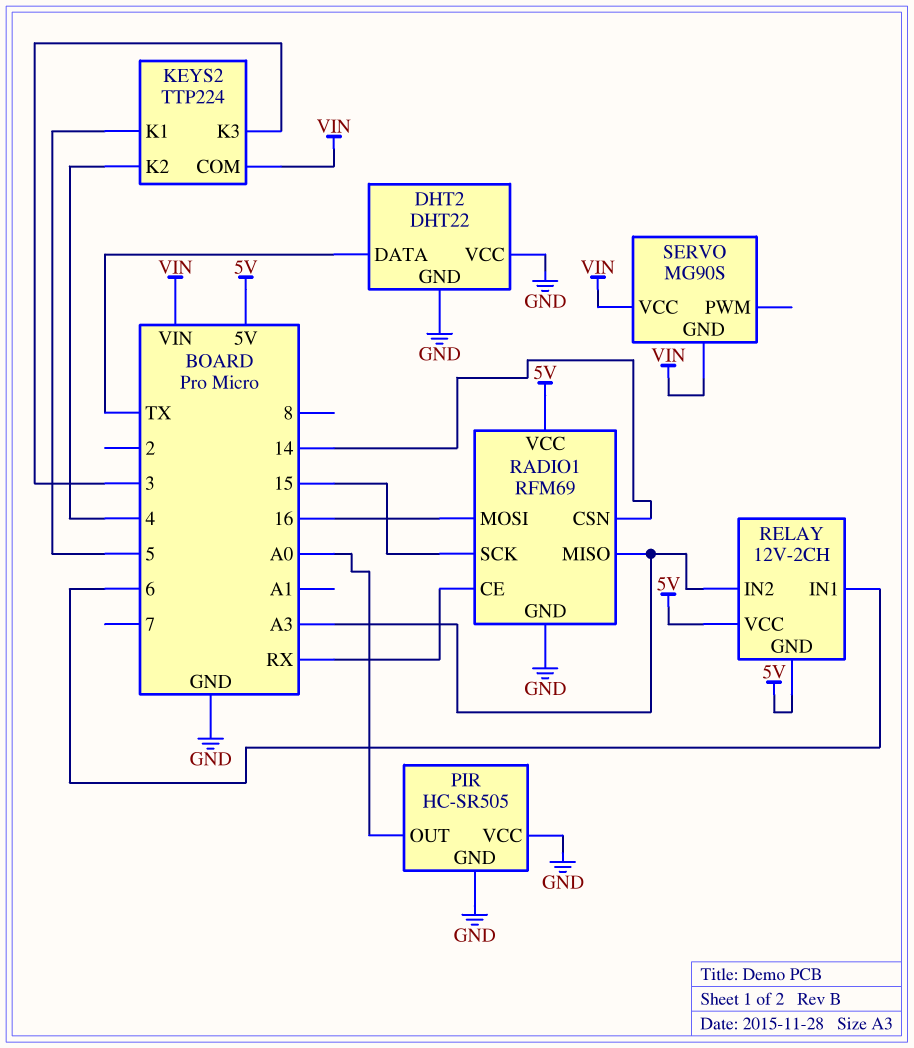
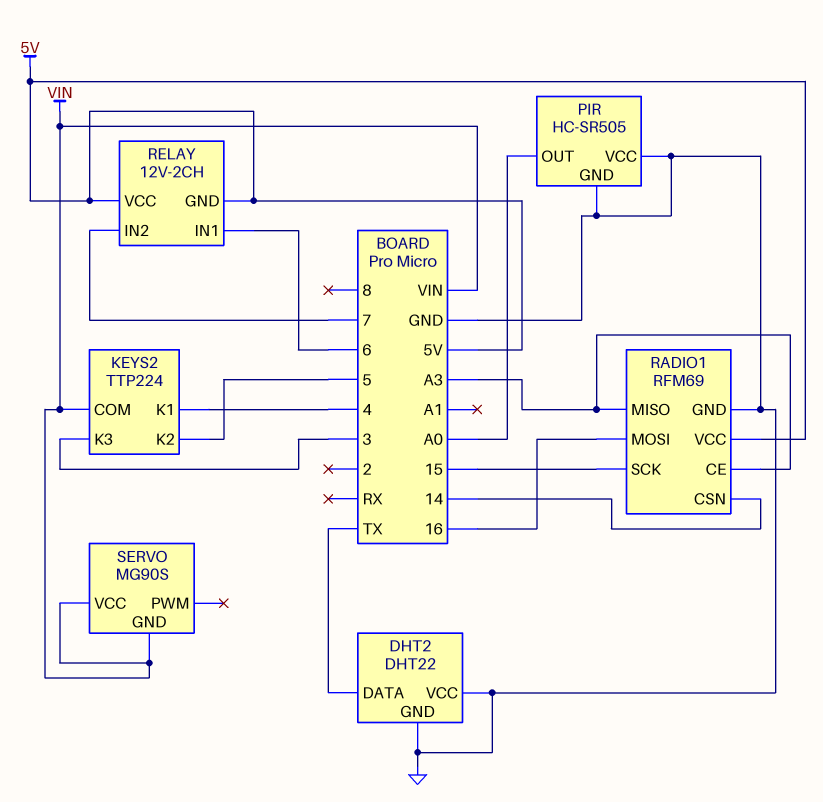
KEYS2 pin K1: 5 -> 4
KEYS2 pin K2: 4 -> 5
RADIO1 pin CE: RX -> A3
RELAY pin IN2: A3 -> 7

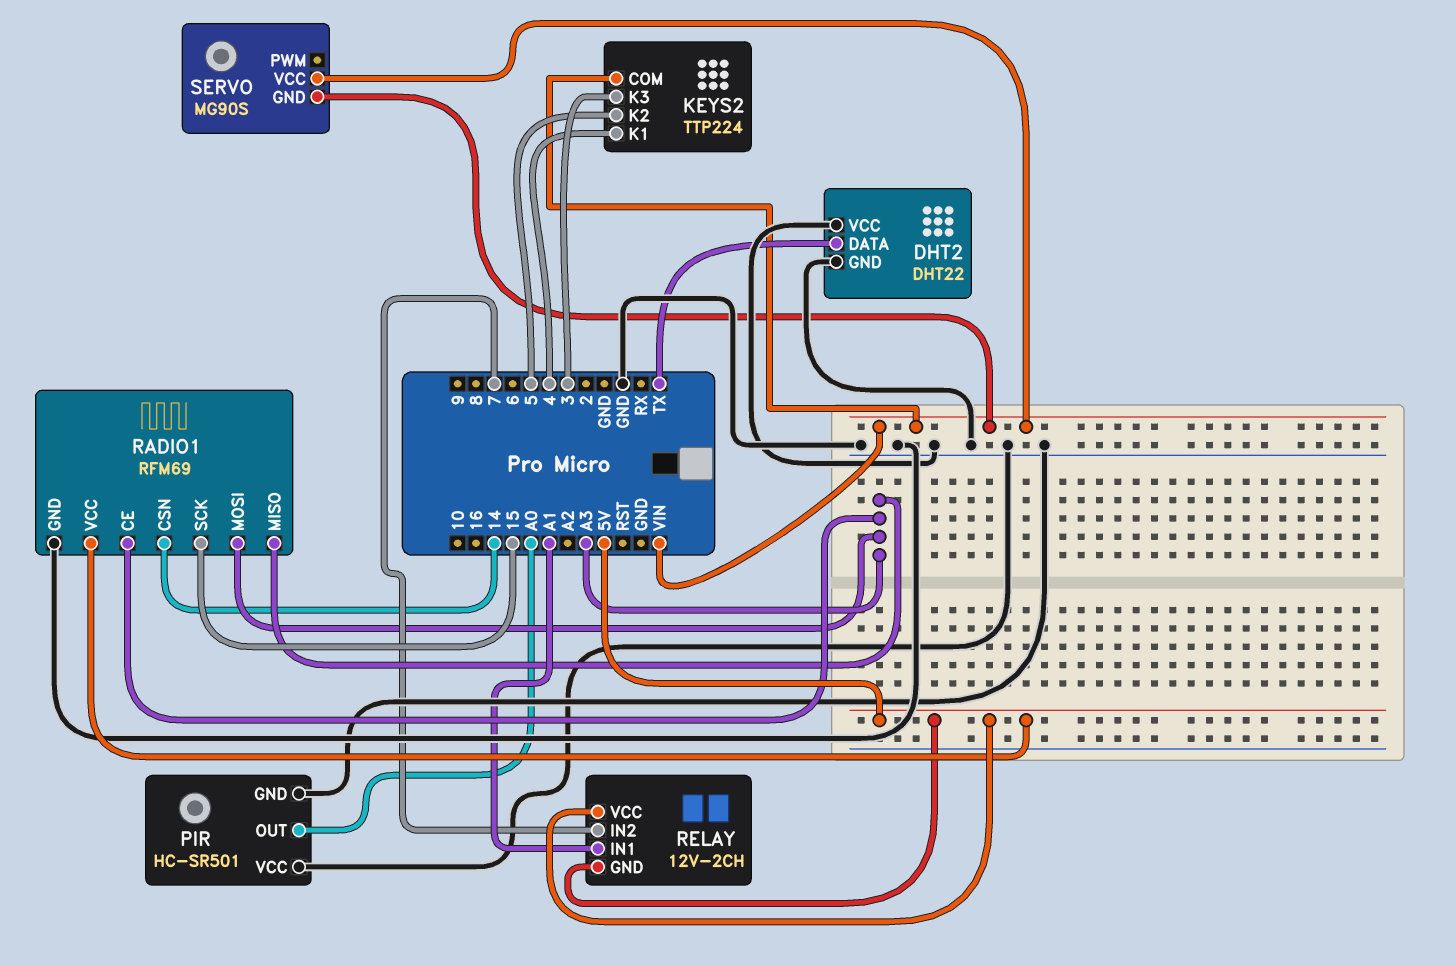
PIR: HC-SR505 -> HC-SR501
RADIO1 pin MOSI: 16 -> A3
RELAY pin IN1: 6 -> A1

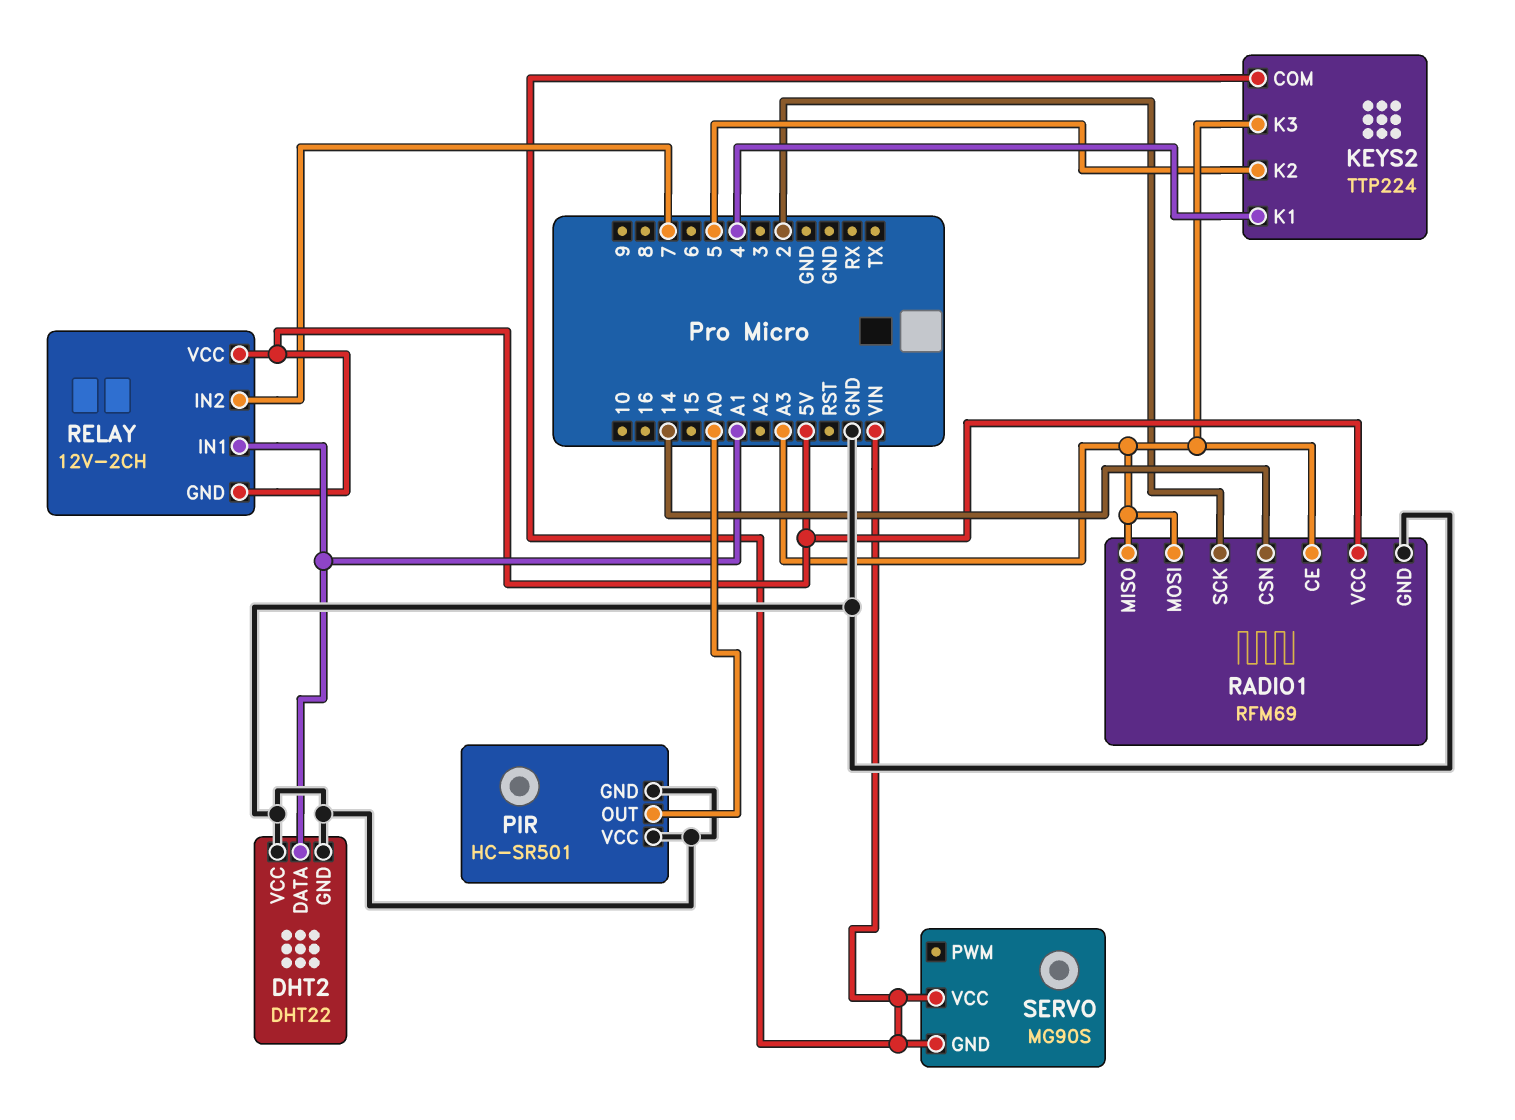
DHT2 pin DATA: TX -> A1
KEYS2 pin K3: 3 -> A3
RADIO1 pin SCK: 15 -> 2

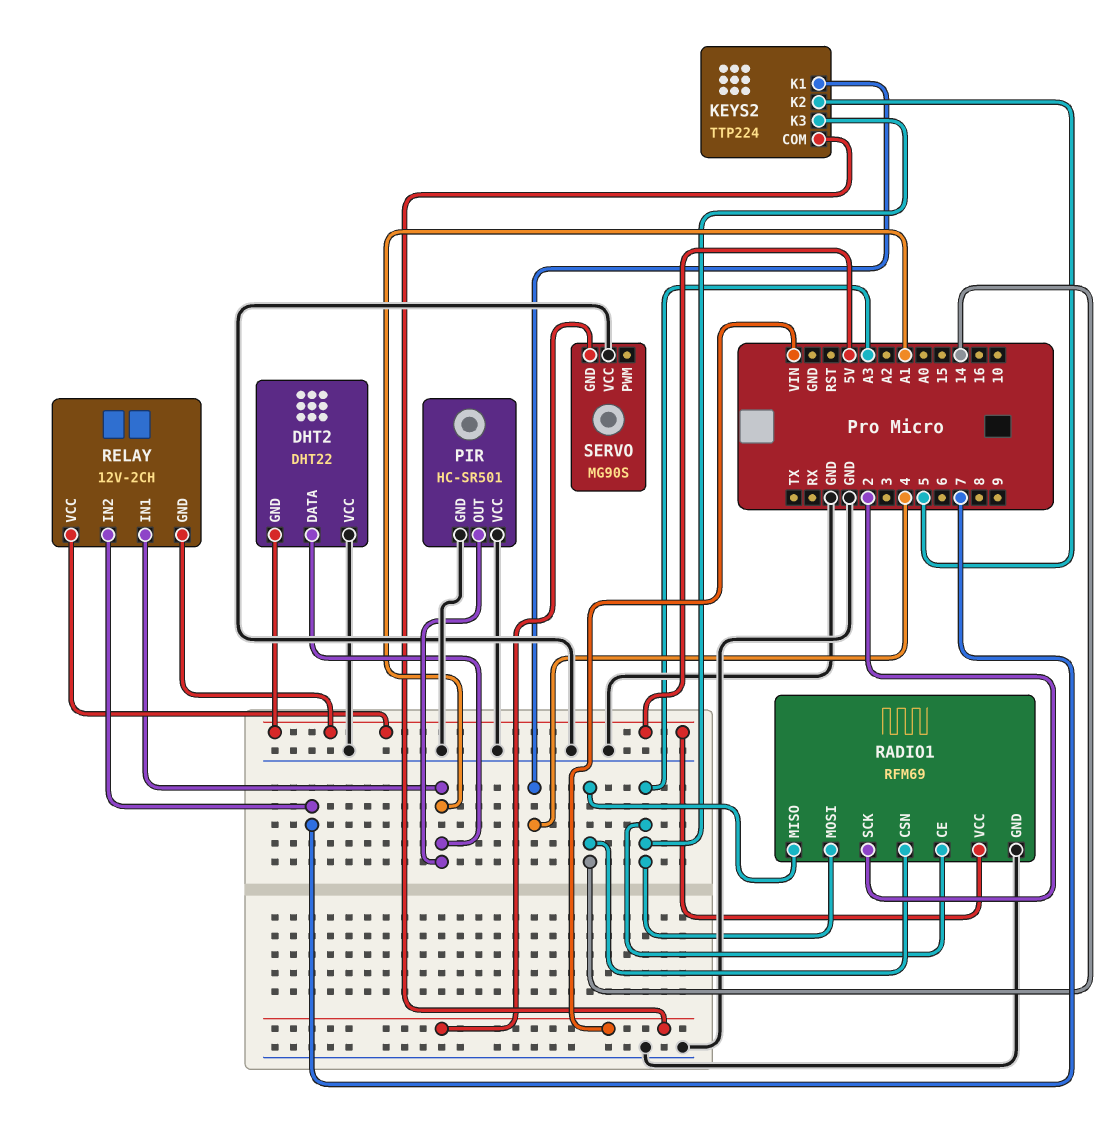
DHT2 pin GND: GND -> 5V
PIR pin OUT: A0 -> A1
RADIO1 pin MISO: A3 -> 14
SERVO pin VCC: VIN -> GND

